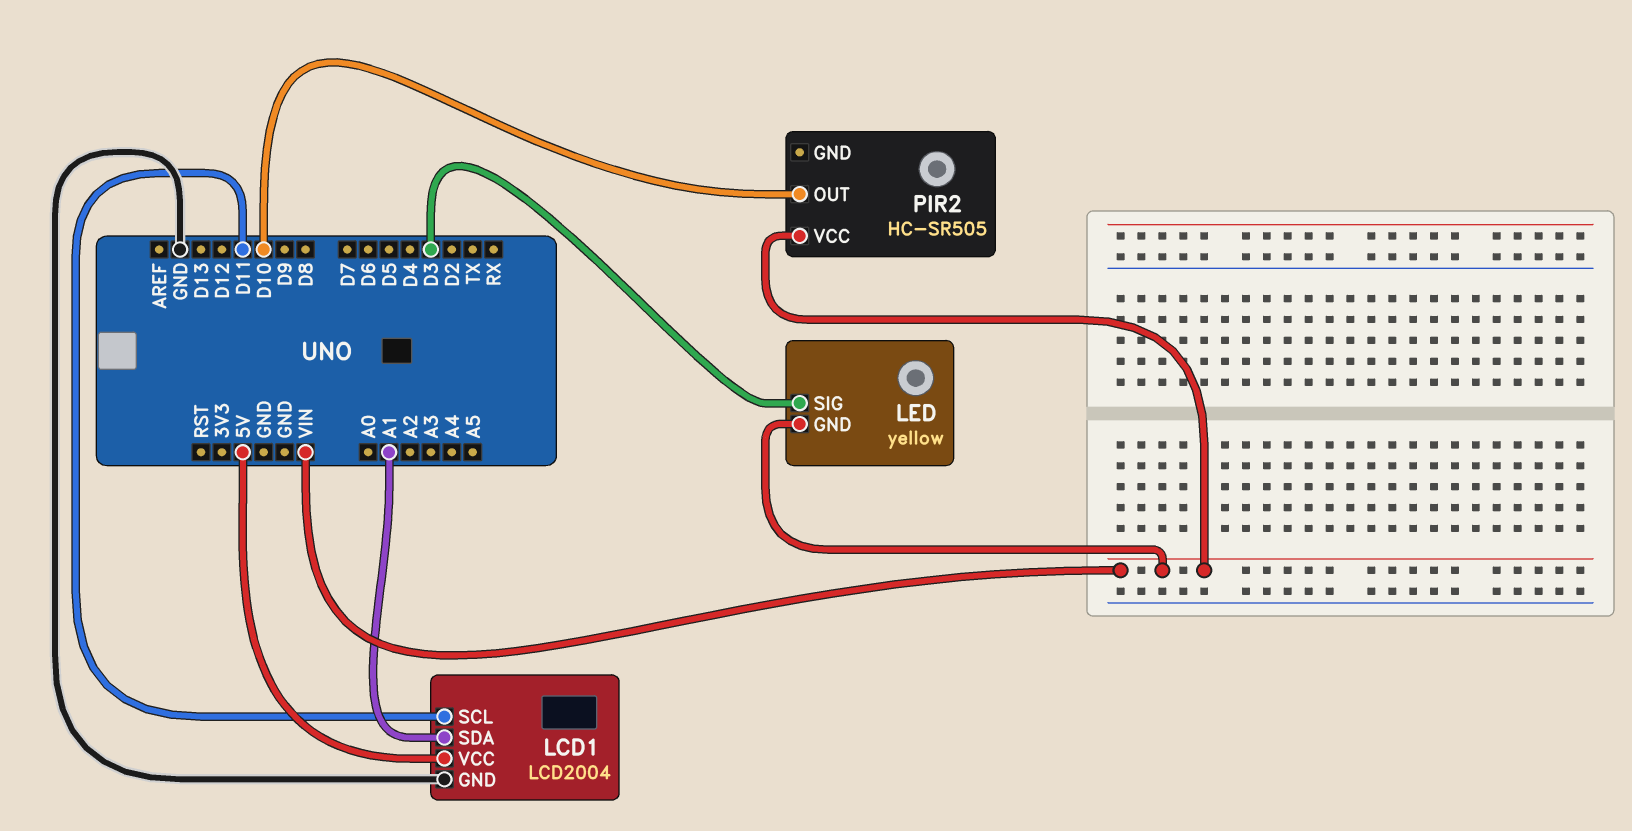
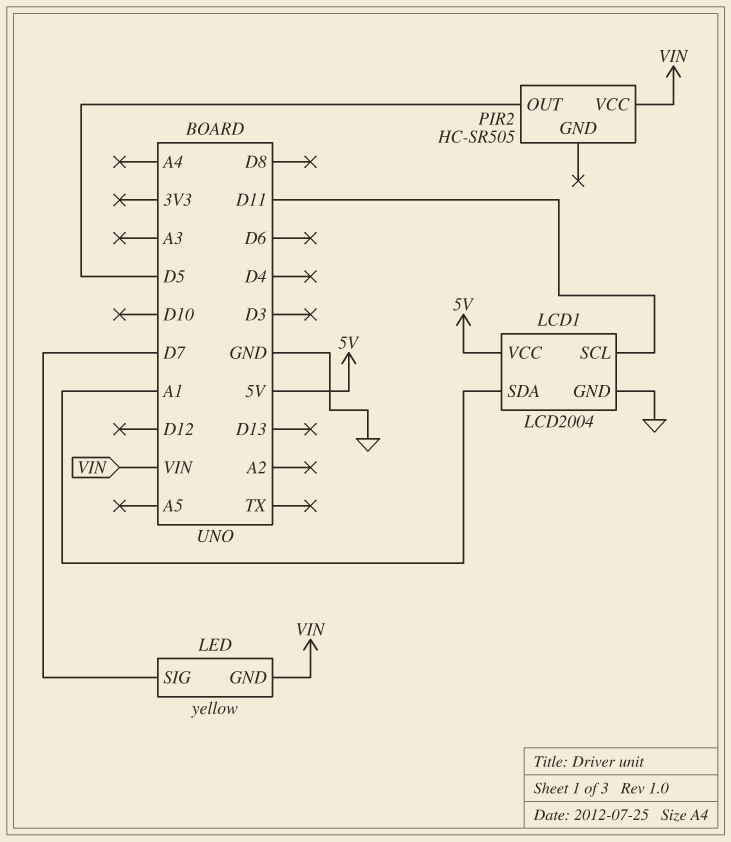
LED pin SIG: D3 -> D7
PIR2 pin OUT: D10 -> D5

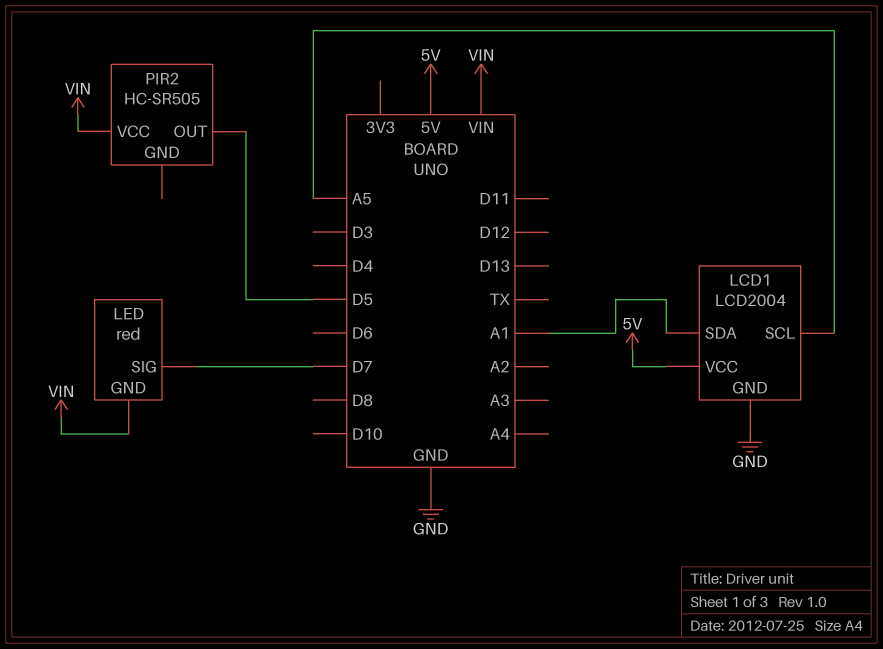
LCD1 pin SCL: D11 -> A5
LED: yellow -> red

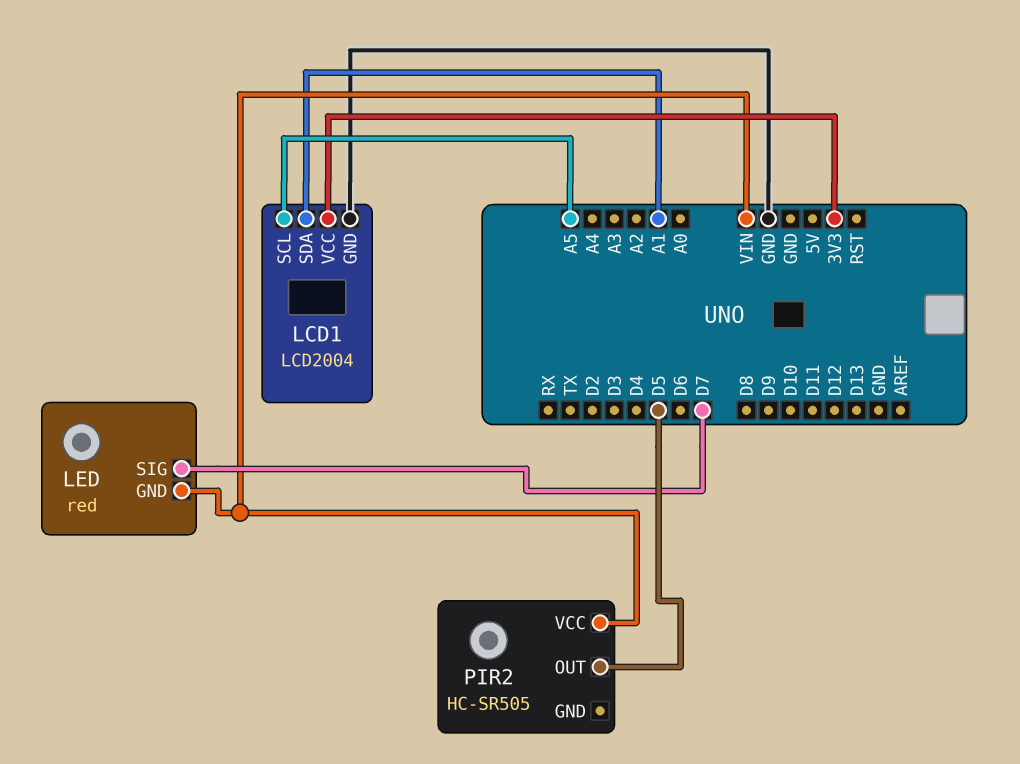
LCD1 pin VCC: 5V -> 3V3

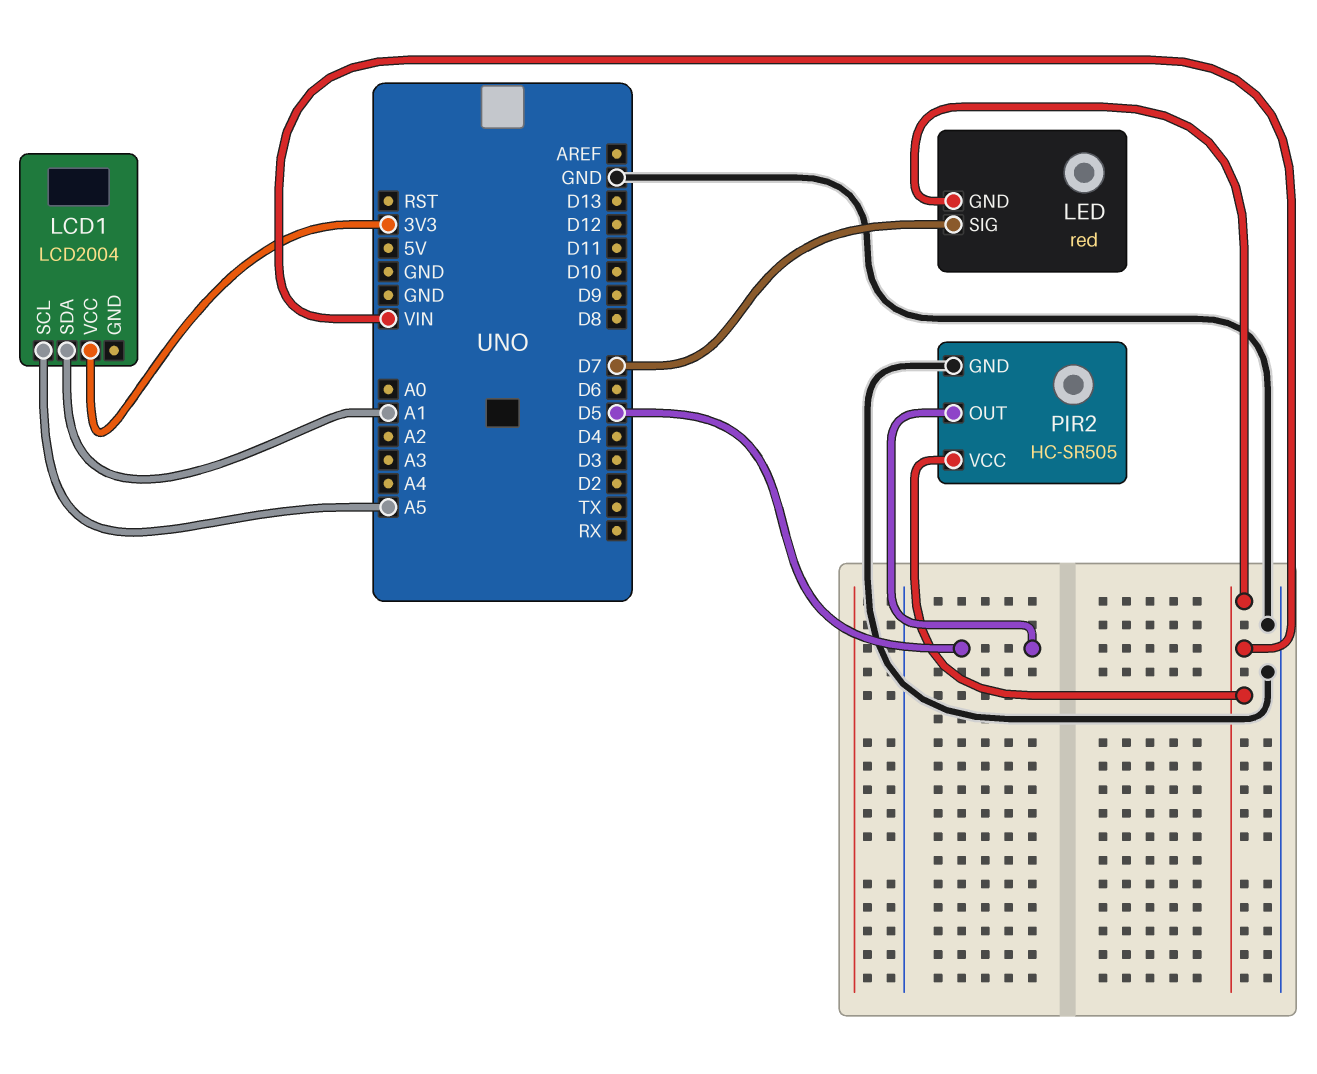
LCD1 pin GND: GND -> none
PIR2 pin GND: none -> GND

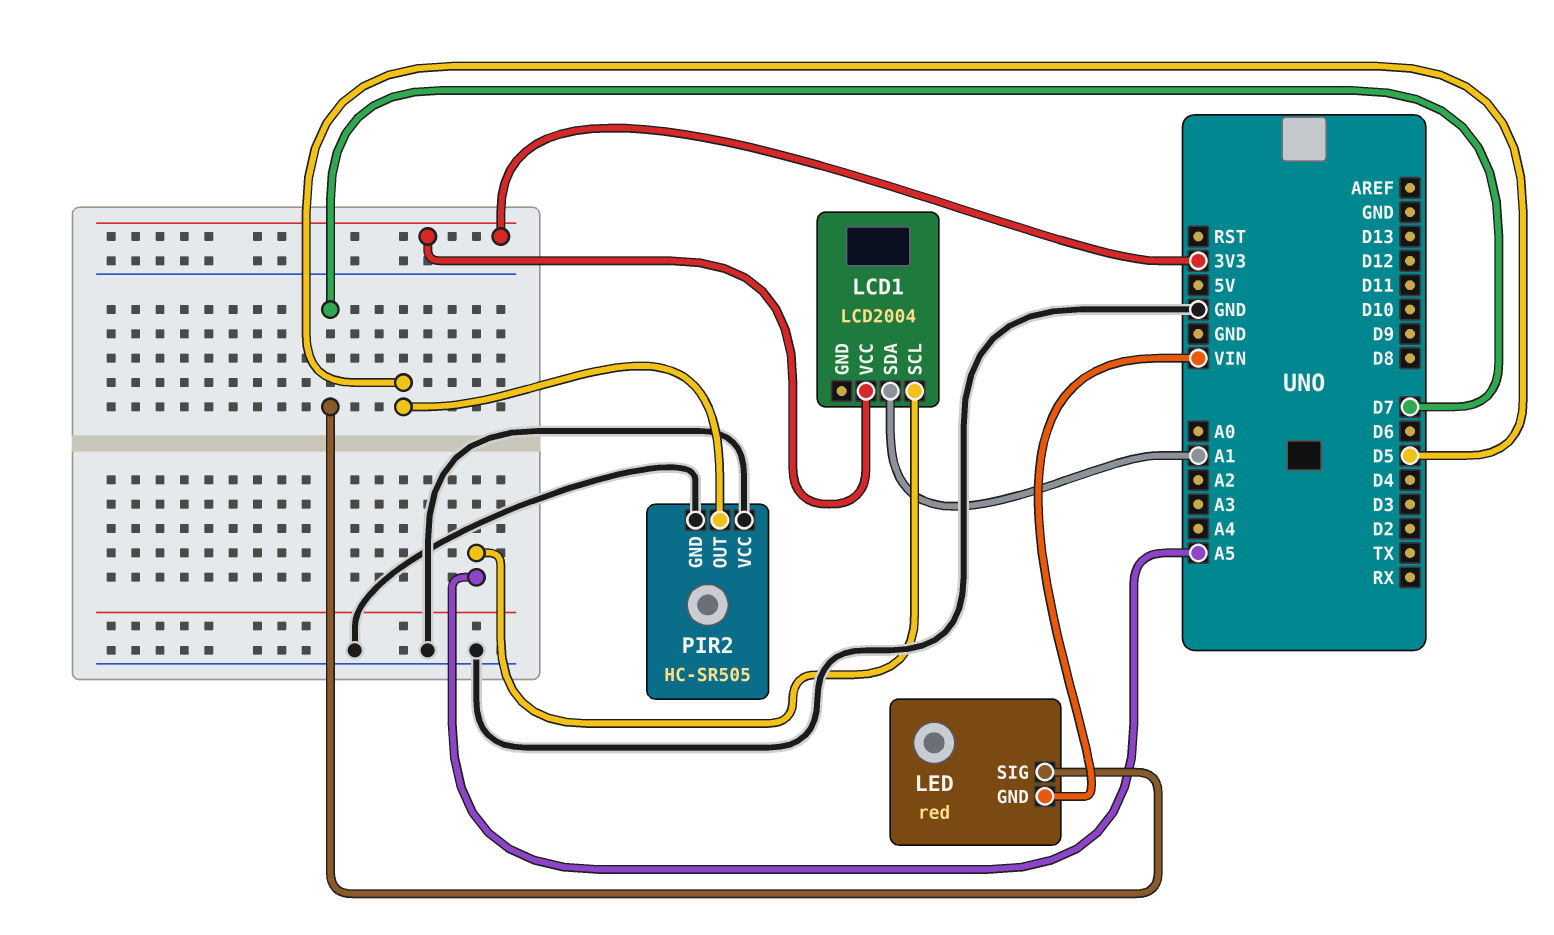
PIR2 pin VCC: VIN -> GND

